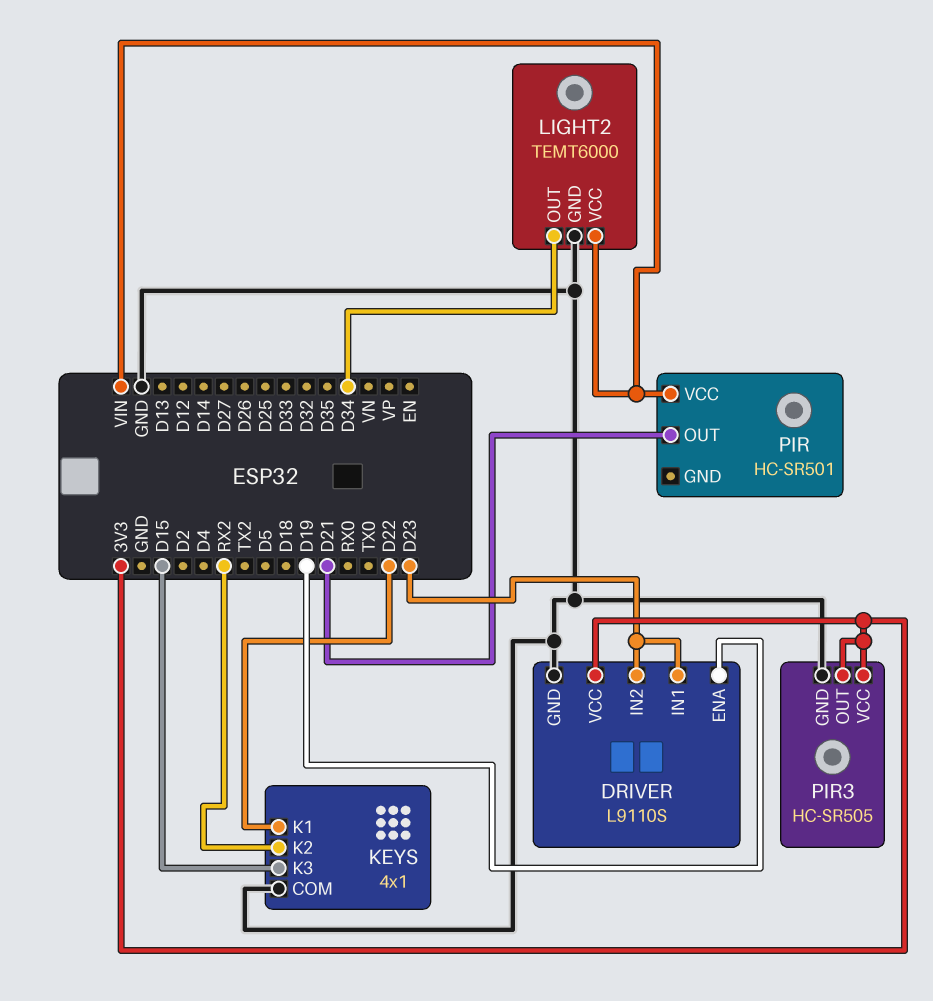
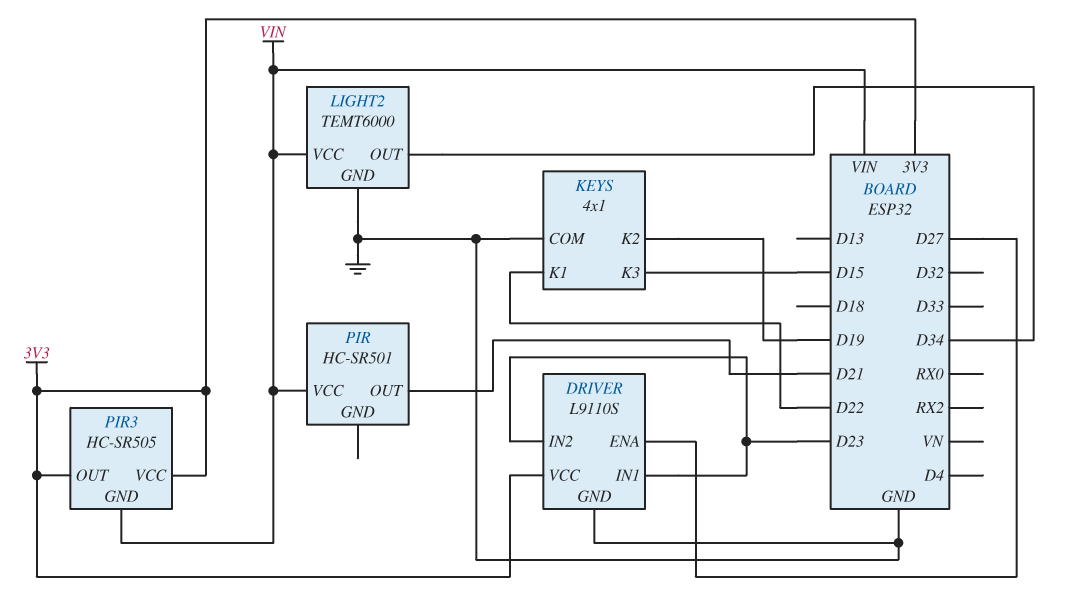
DRIVER pin ENA: D19 -> D27
KEYS pin K2: RX2 -> D19
PIR3 pin GND: GND -> VIN

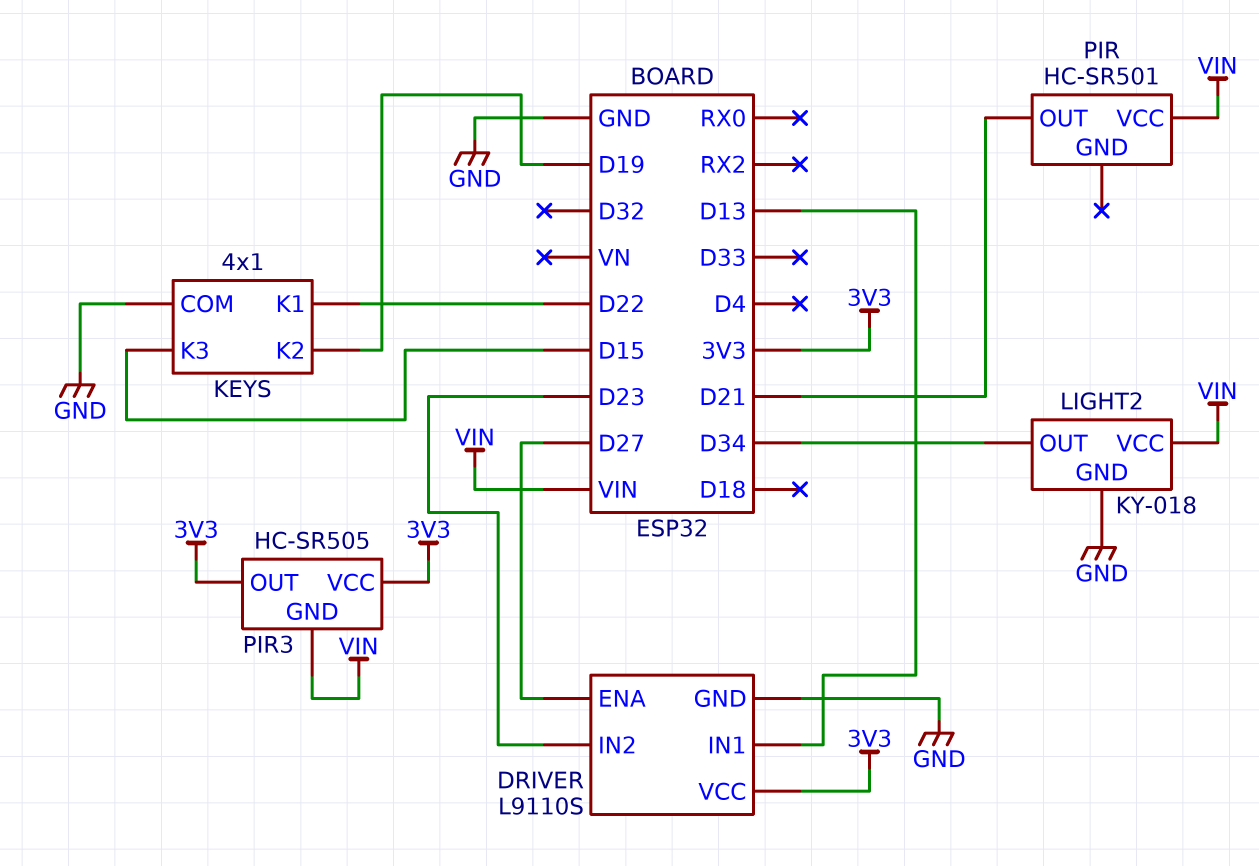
DRIVER pin IN1: D23 -> D13
LIGHT2: TEMT6000 -> KY-018

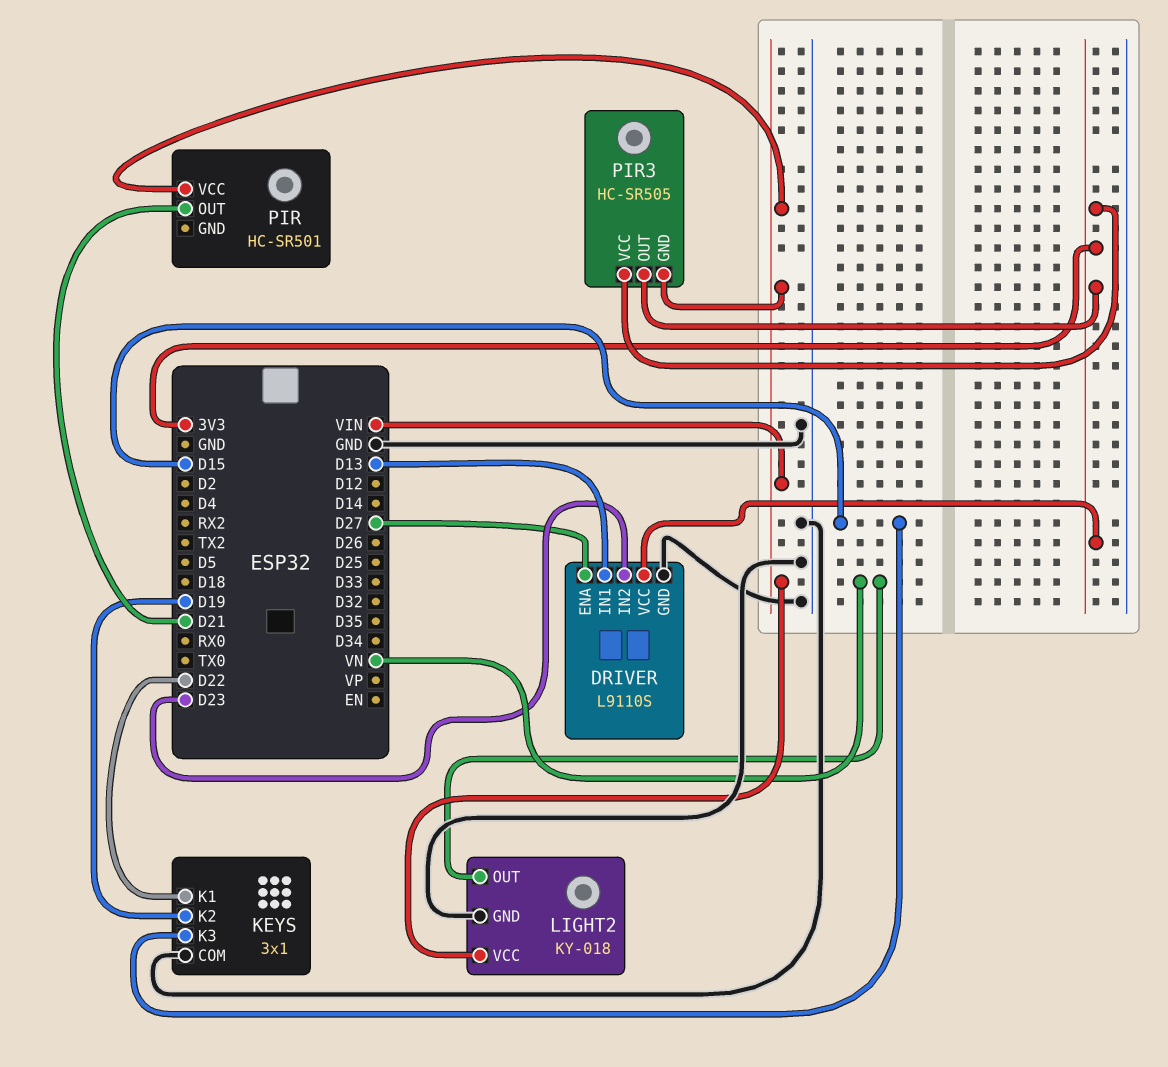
KEYS: 4x1 -> 3x1
LIGHT2 pin OUT: D34 -> VN

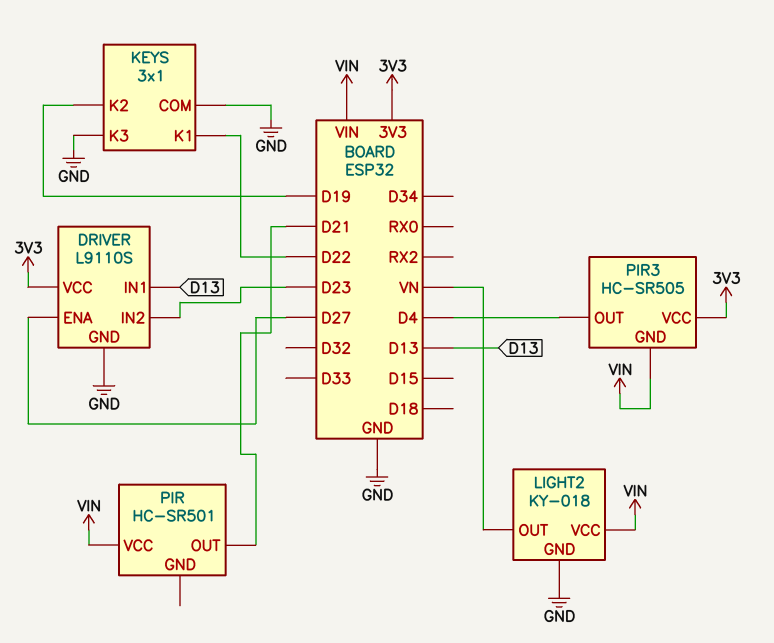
KEYS pin K3: D15 -> GND
PIR3 pin OUT: 3V3 -> D4

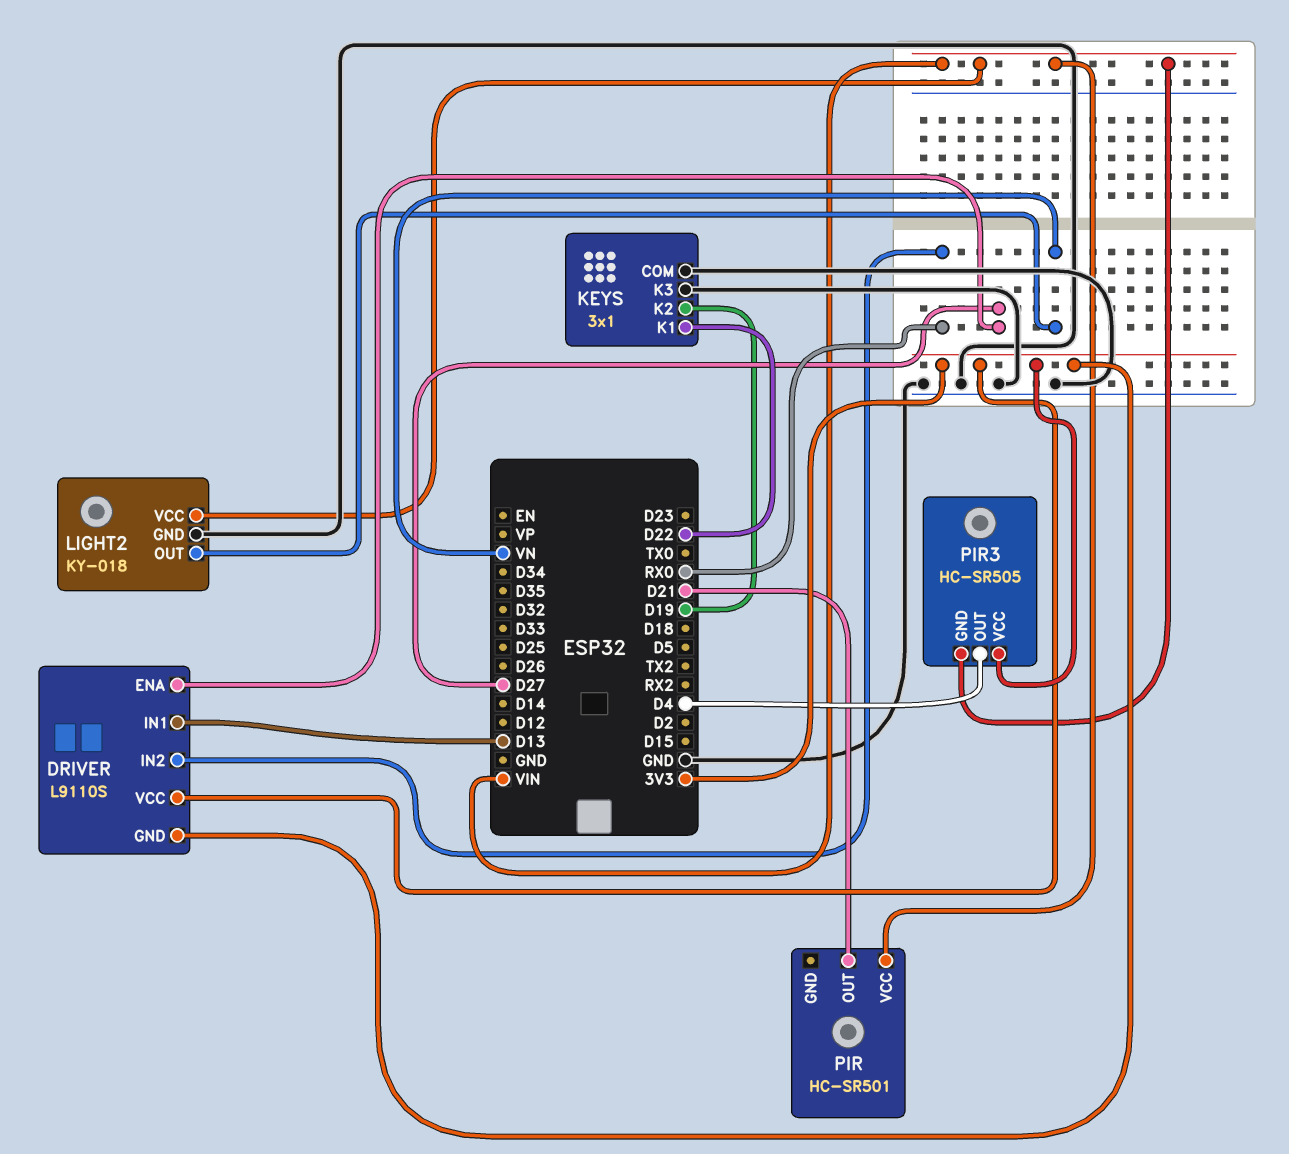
DRIVER pin GND: GND -> 3V3
DRIVER pin IN2: D23 -> RX0

